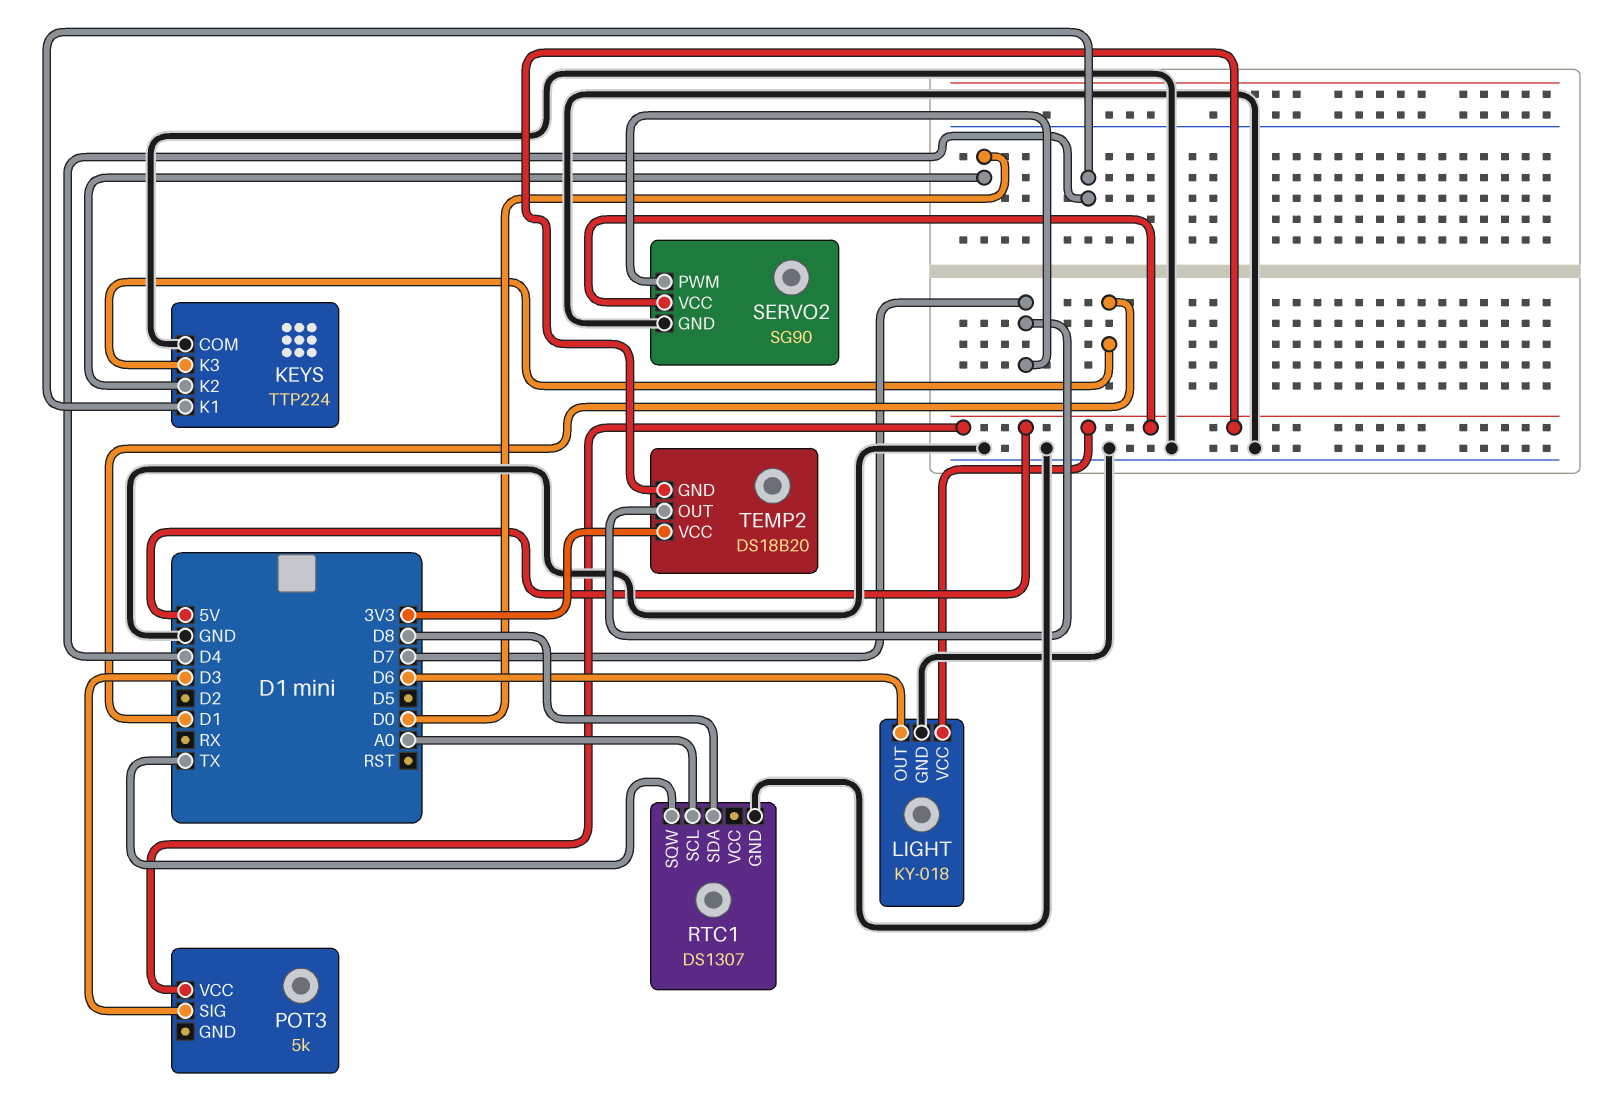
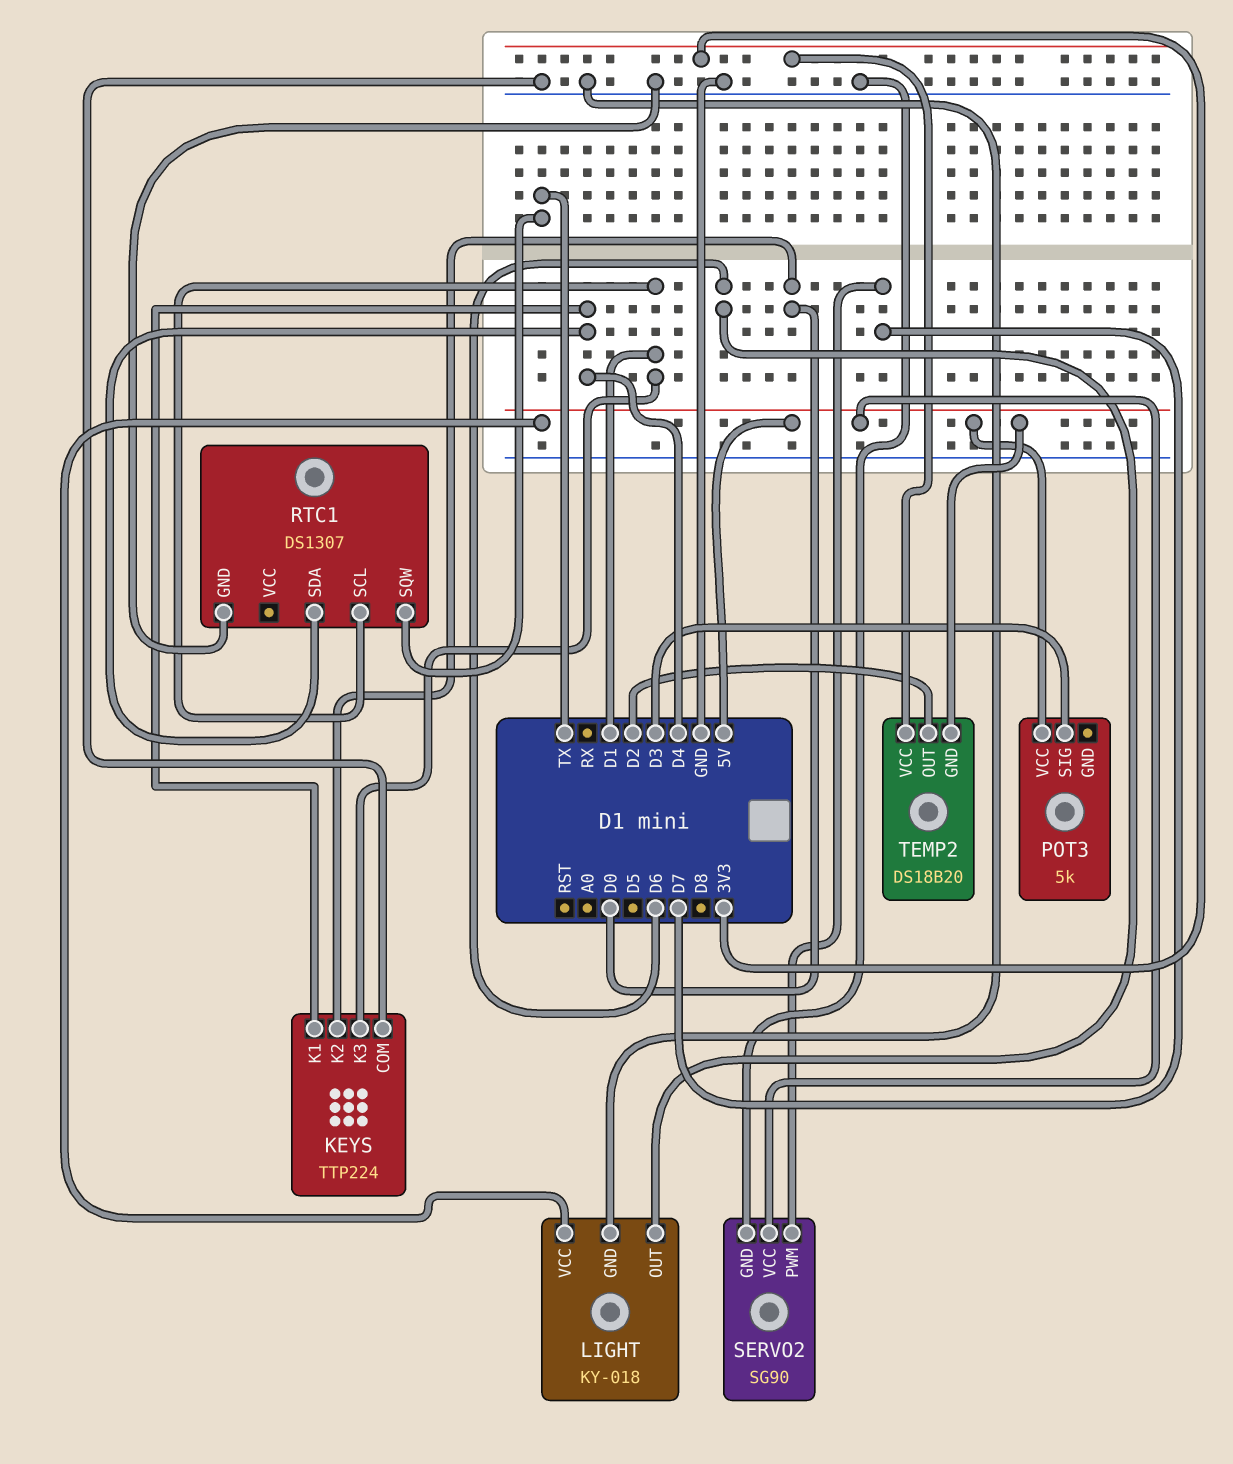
RTC1 pin SCL: A0 -> D1
RTC1 pin SDA: D8 -> D4
TEMP2 pin OUT: D7 -> D2

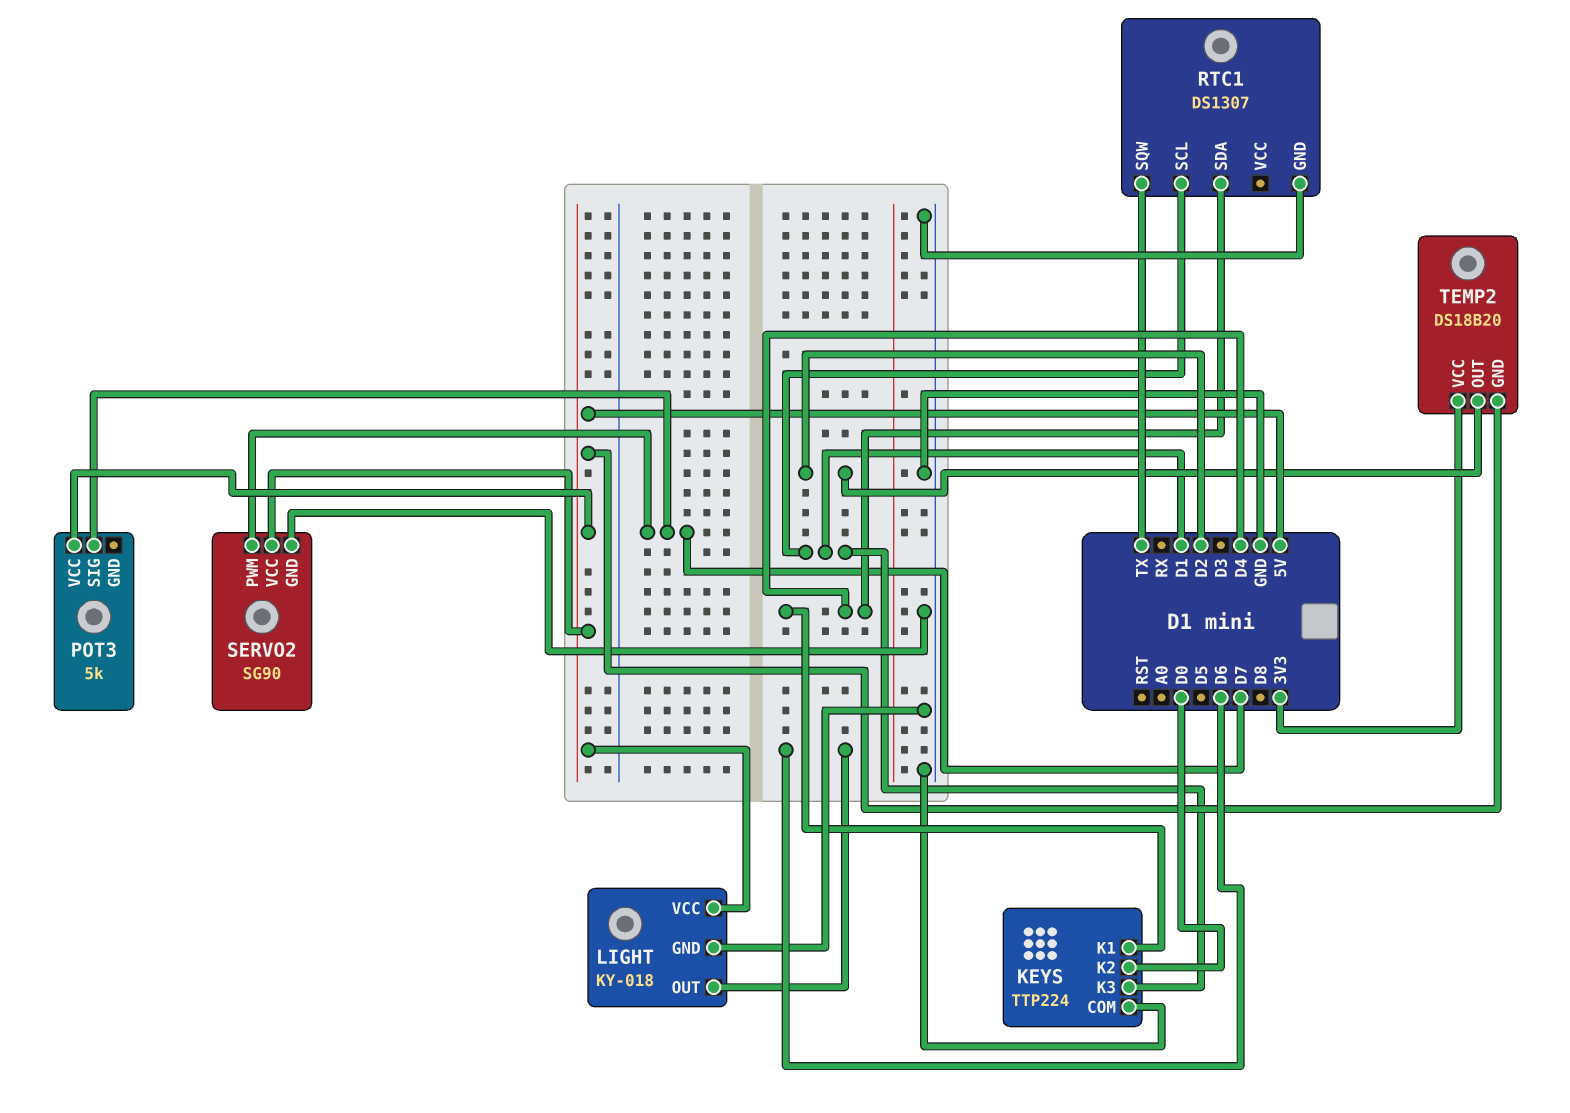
POT3 pin SIG: D3 -> D7

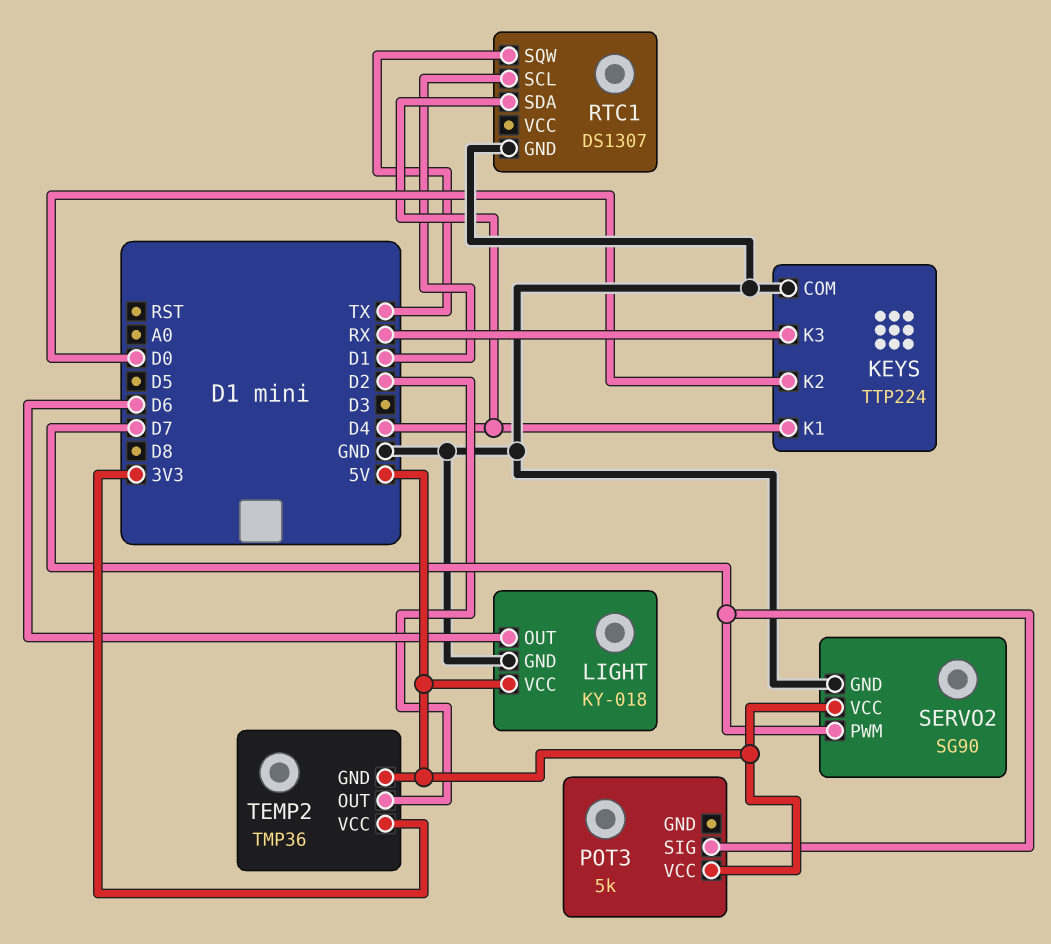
KEYS pin K3: D1 -> RX
TEMP2: DS18B20 -> TMP36

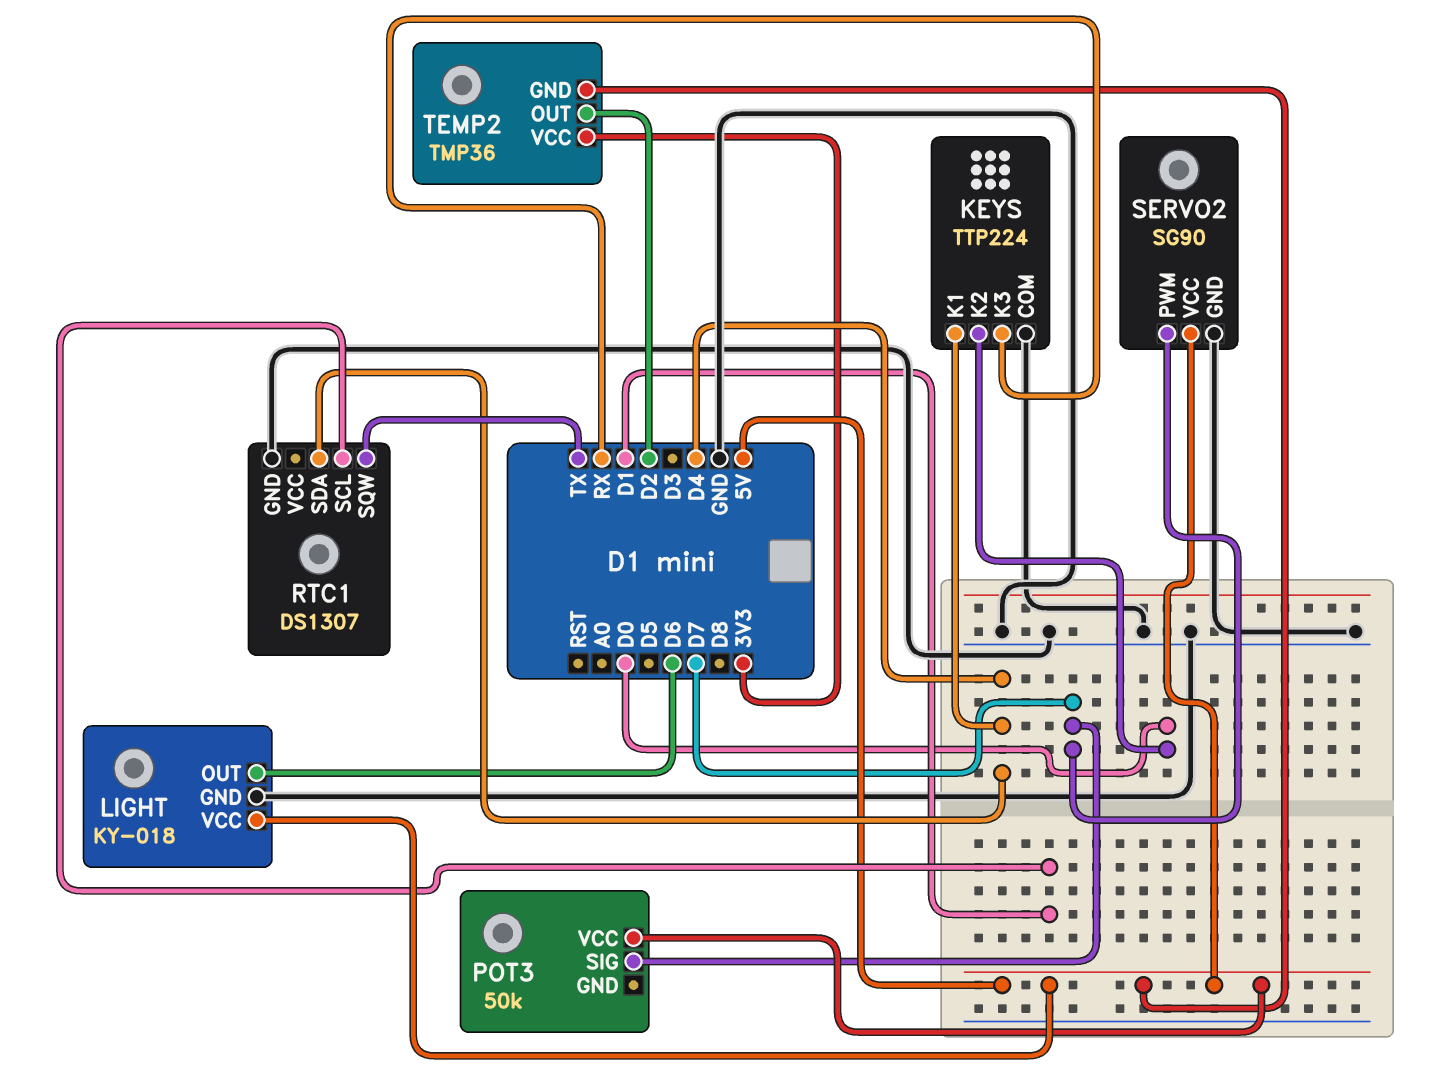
POT3: 5k -> 50k

